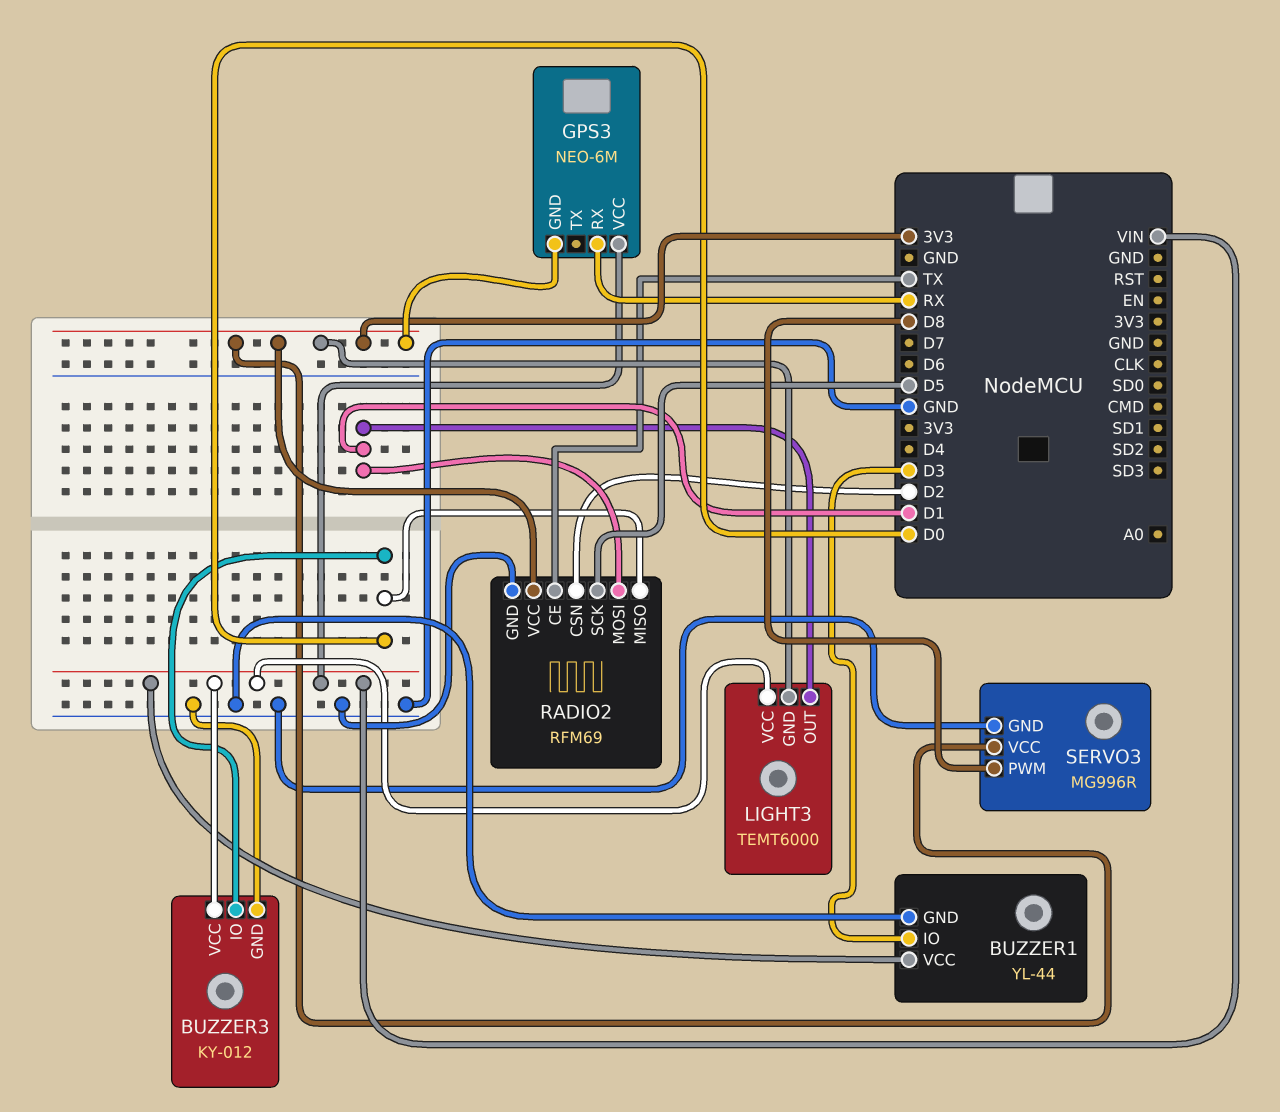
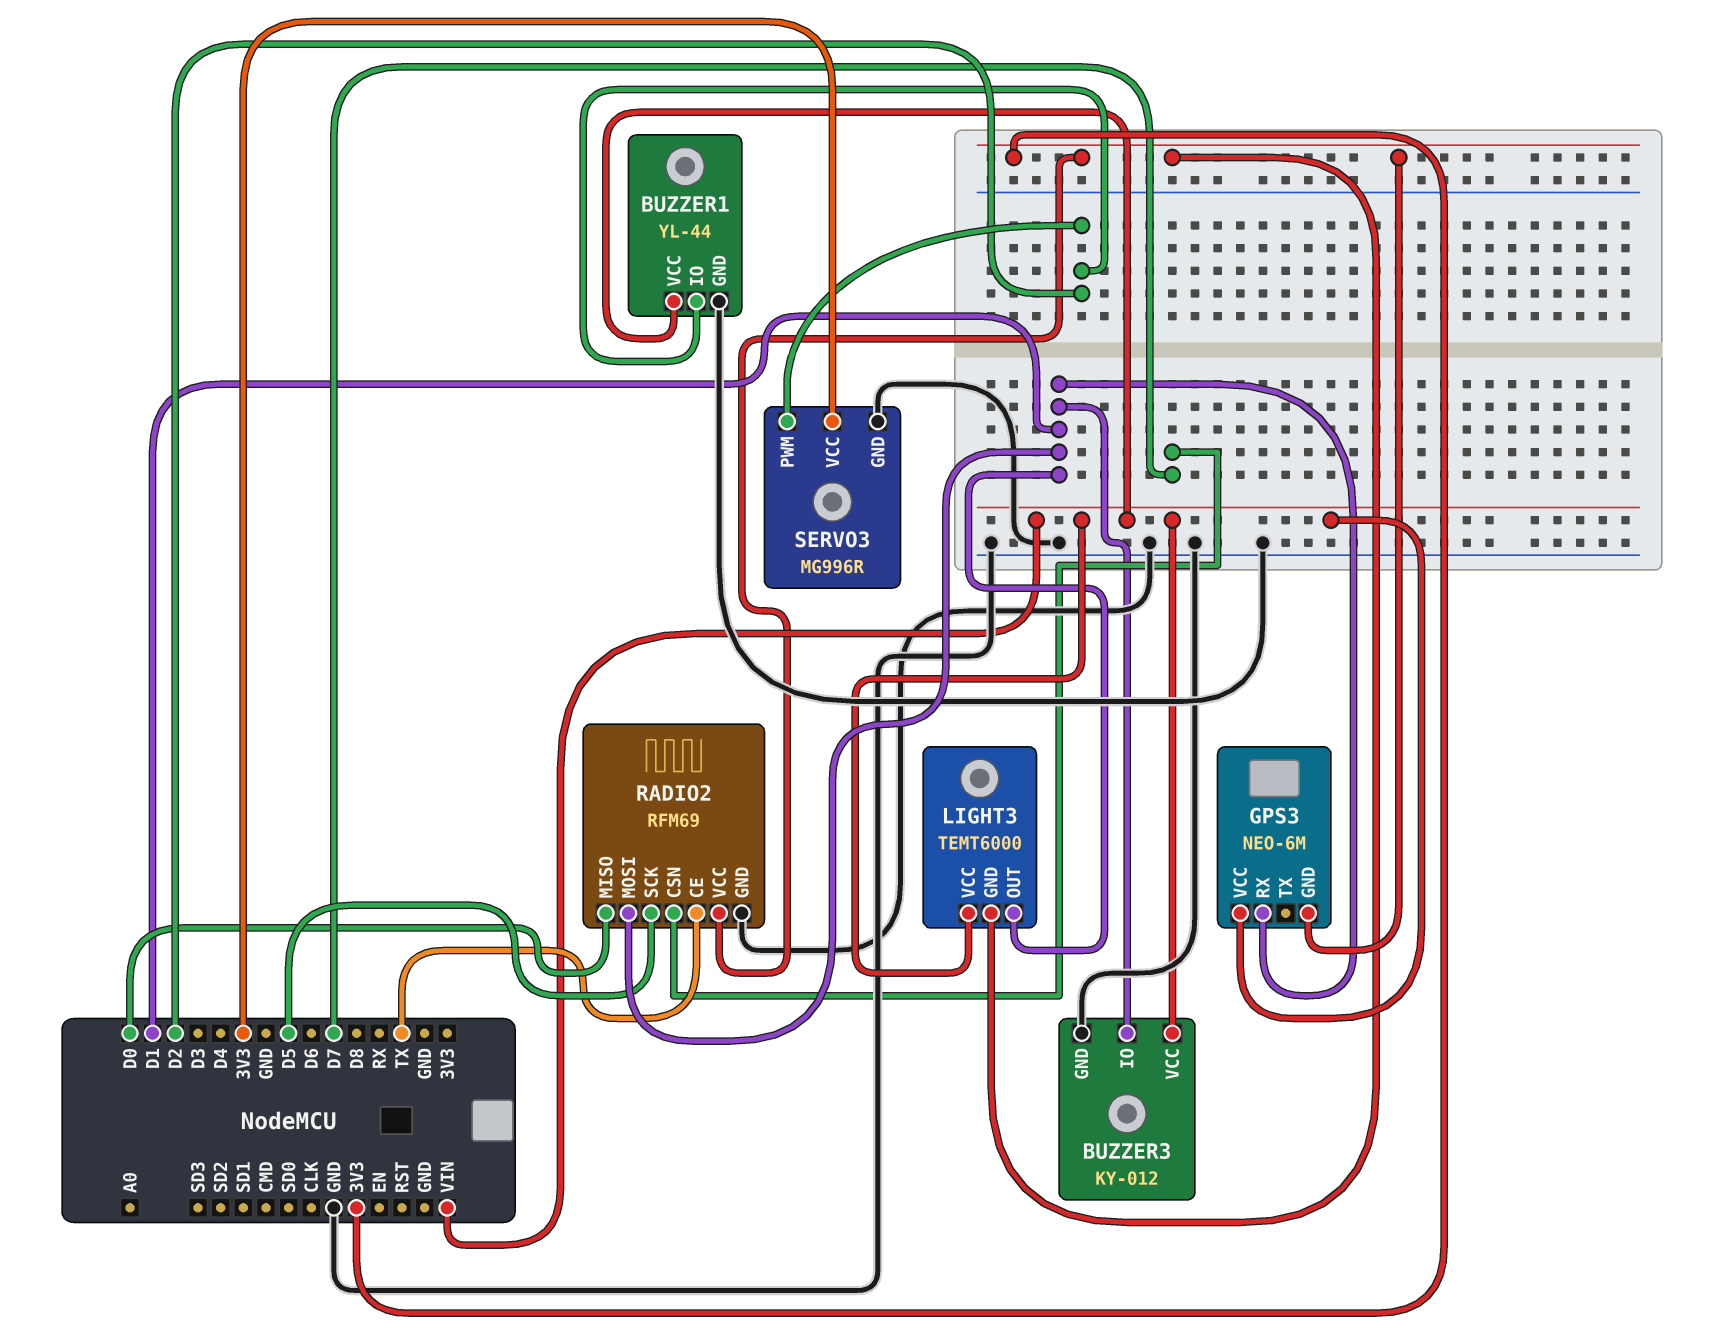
BUZZER1 pin IO: D3 -> D2
BUZZER3 pin IO: D0 -> D1
GPS3 pin RX: RX -> D1
RADIO2 pin CSN: D2 -> D7
SERVO3 pin PWM: D8 -> D2

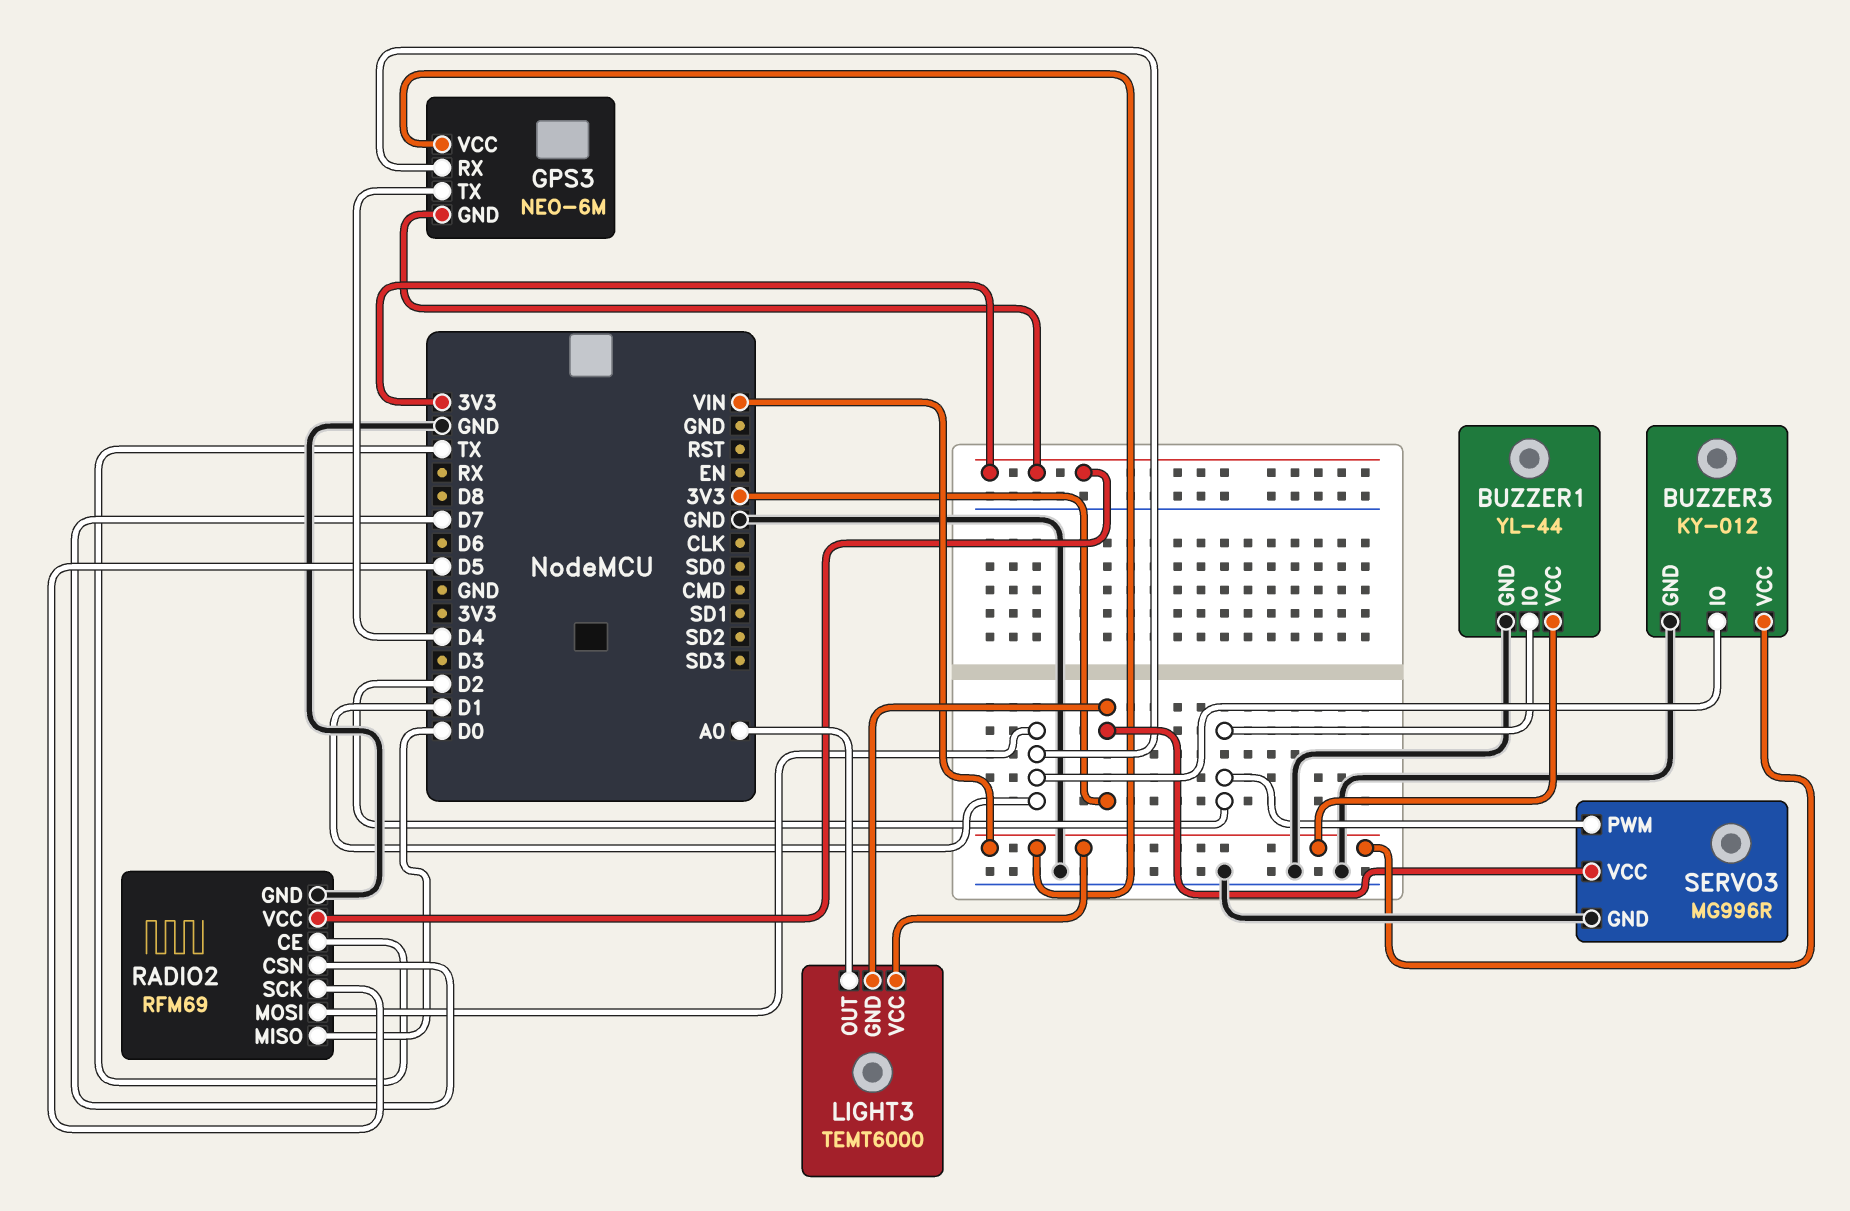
GPS3 pin TX: none -> D4
LIGHT3 pin OUT: D1 -> A0

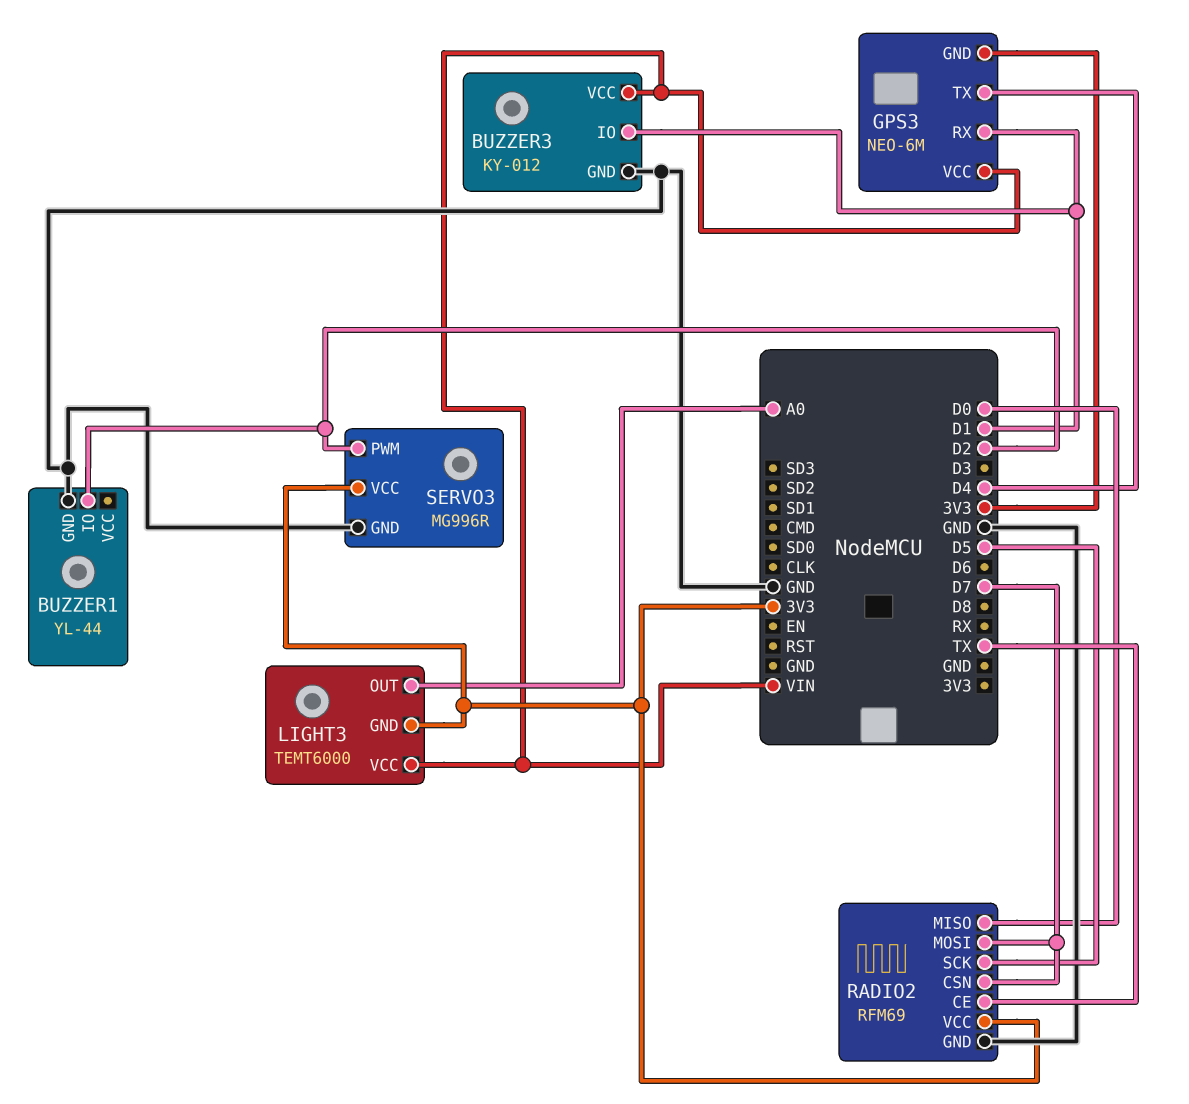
BUZZER1 pin VCC: VIN -> none
RADIO2 pin MOSI: D1 -> D7

